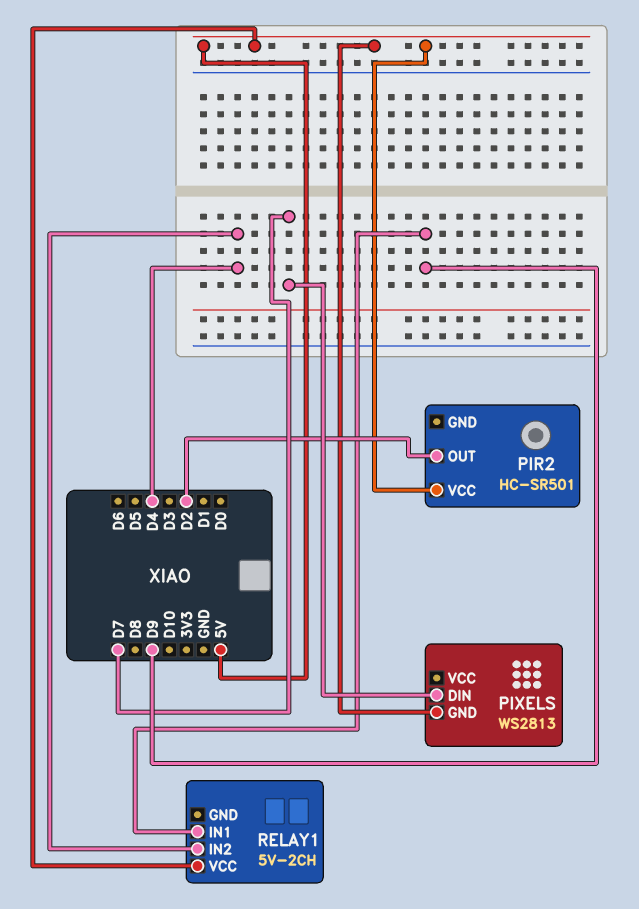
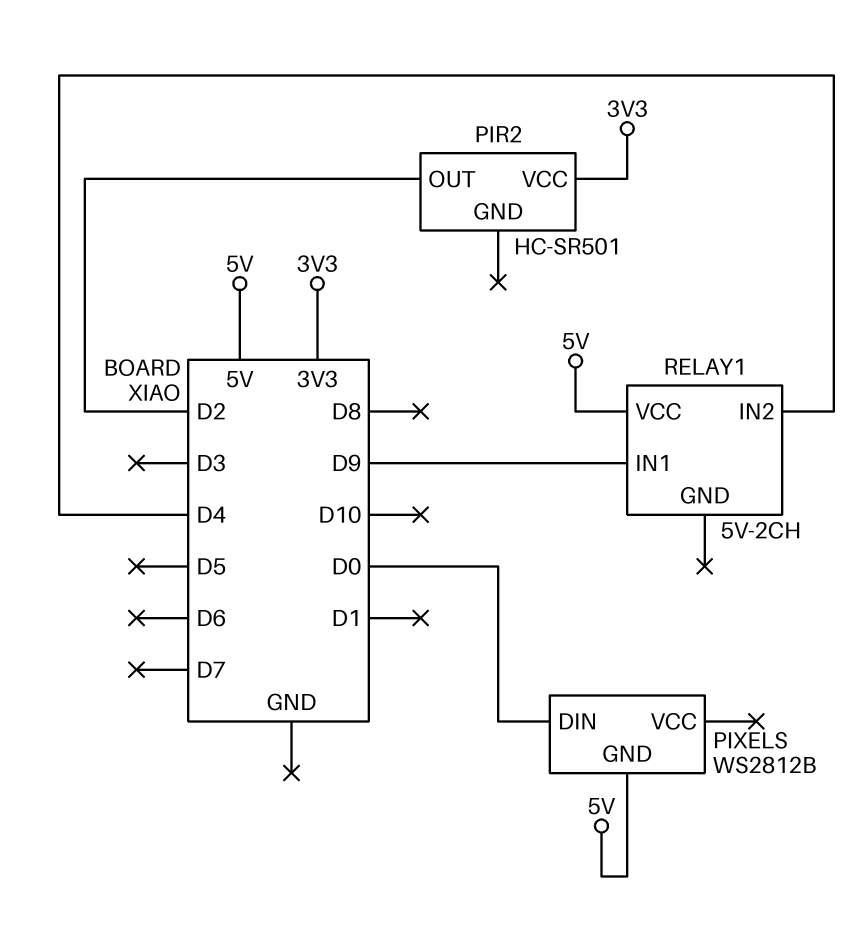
PIR2 pin VCC: 5V -> 3V3
PIXELS: WS2813 -> WS2812B
PIXELS pin DIN: D7 -> D0

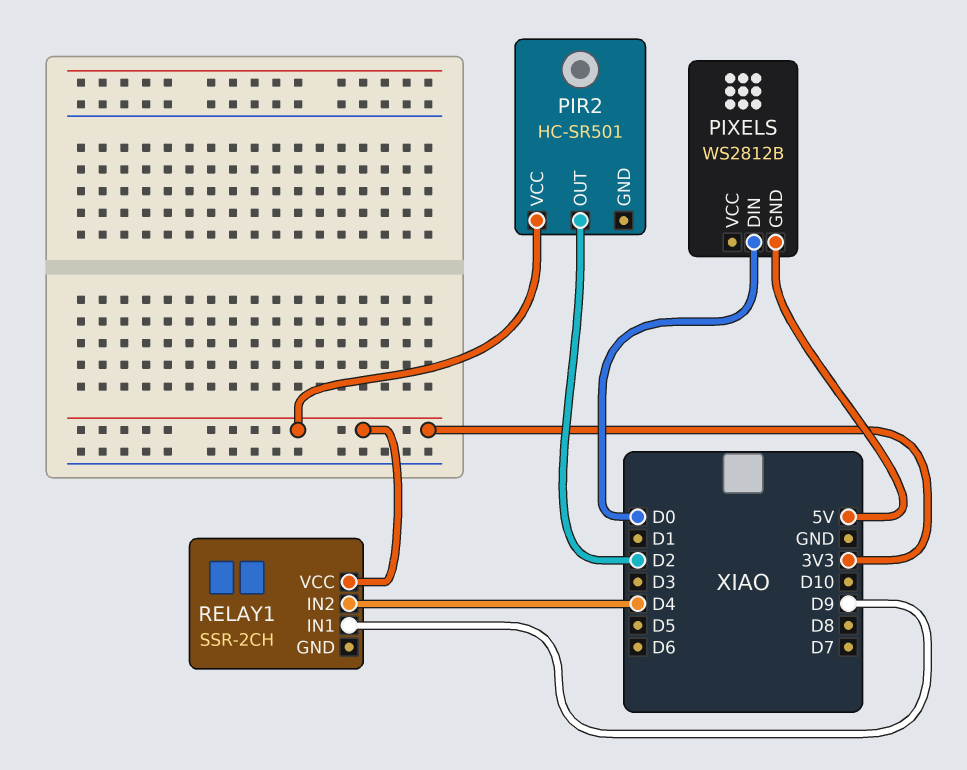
RELAY1: 5V-2CH -> SSR-2CH
RELAY1 pin VCC: 5V -> 3V3

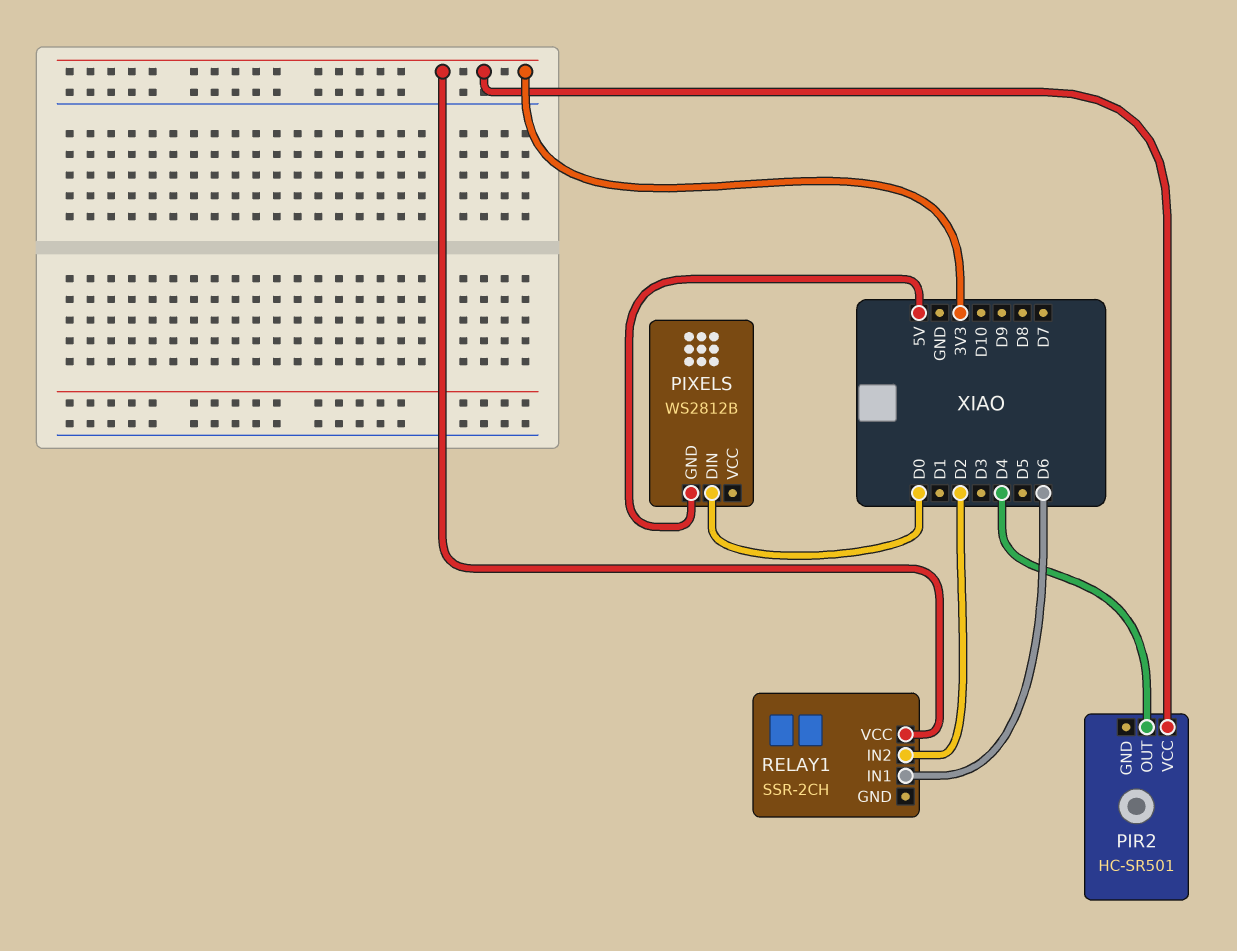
PIR2 pin OUT: D2 -> D4
RELAY1 pin IN1: D9 -> D6
RELAY1 pin IN2: D4 -> D2

